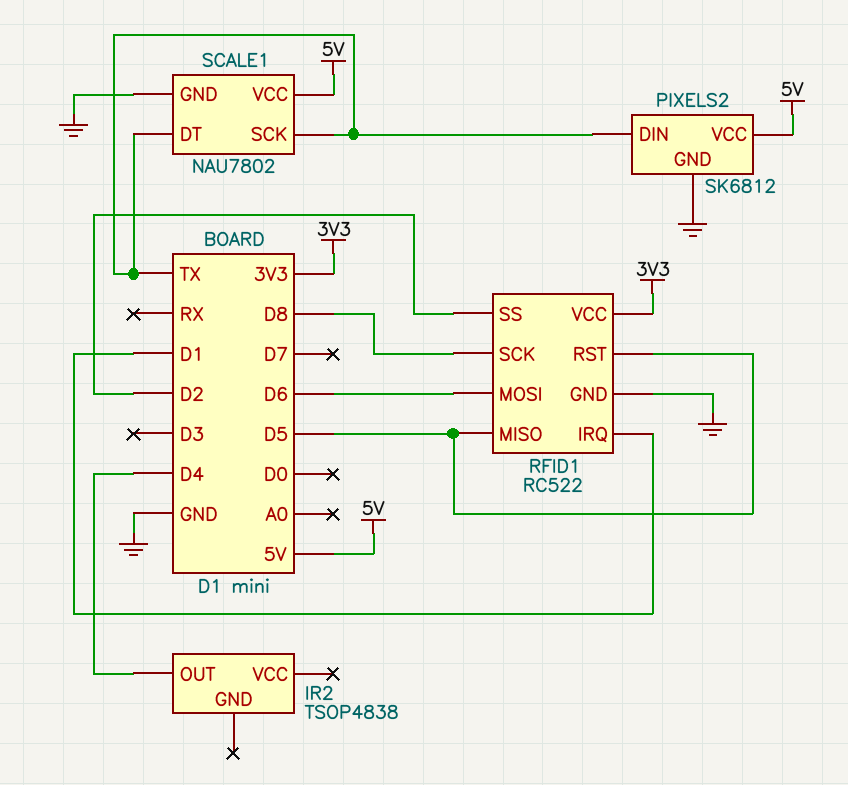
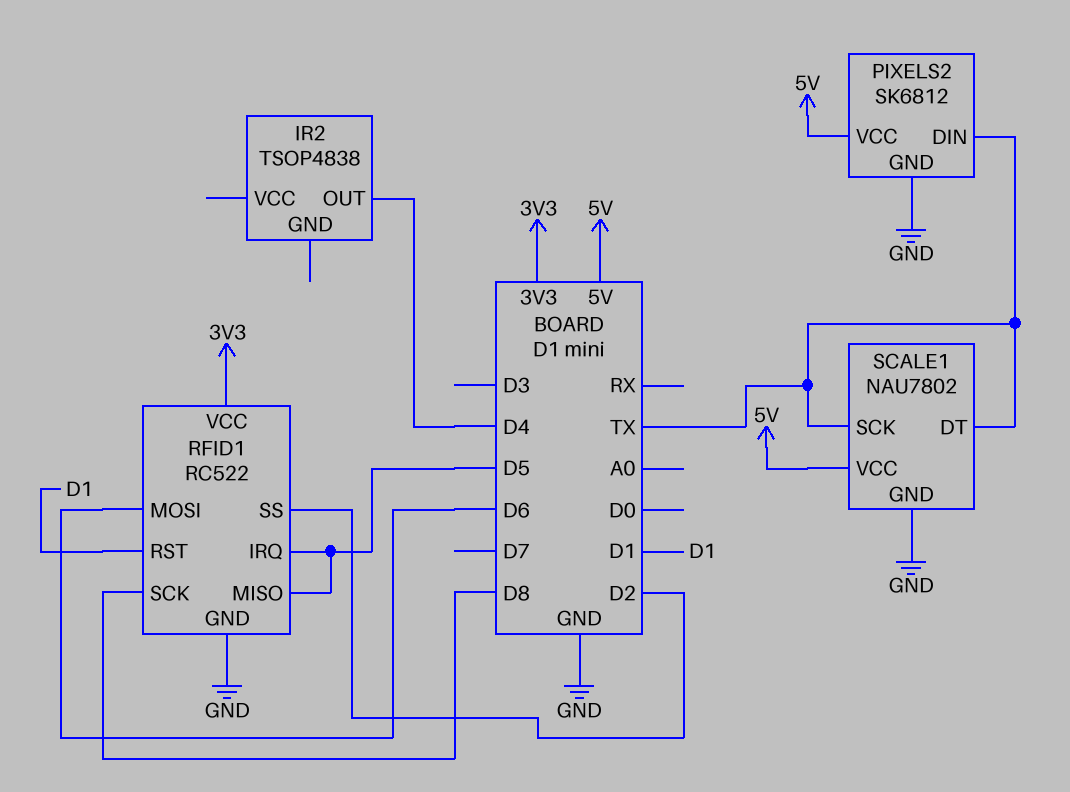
RFID1 pin IRQ: D1 -> D5
RFID1 pin RST: D5 -> D1

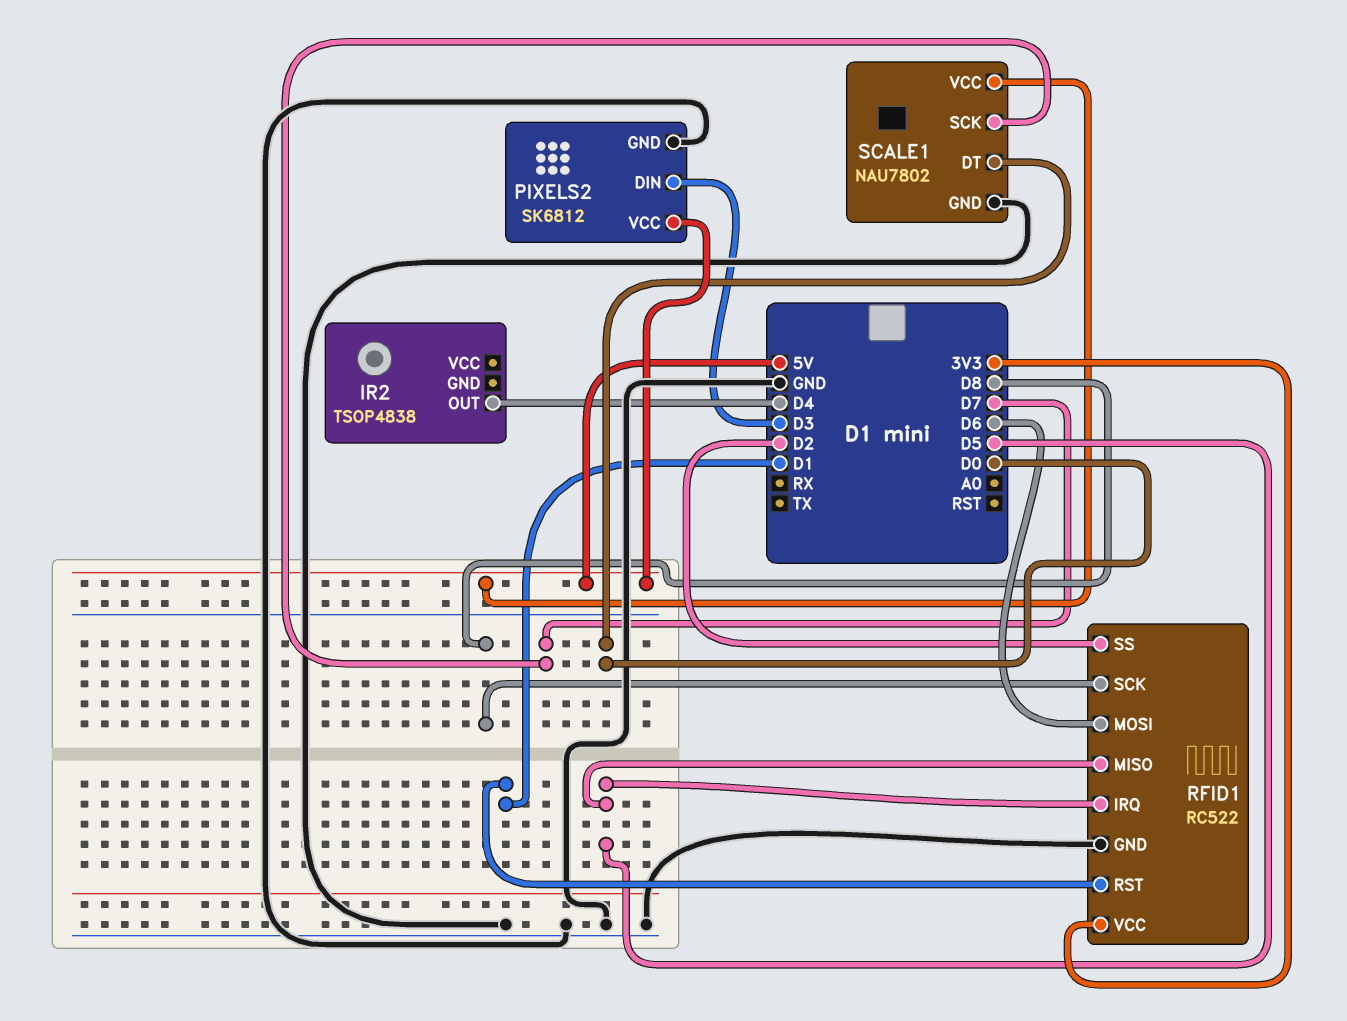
PIXELS2 pin DIN: TX -> D3
SCALE1 pin DT: TX -> D0
SCALE1 pin SCK: TX -> D7

